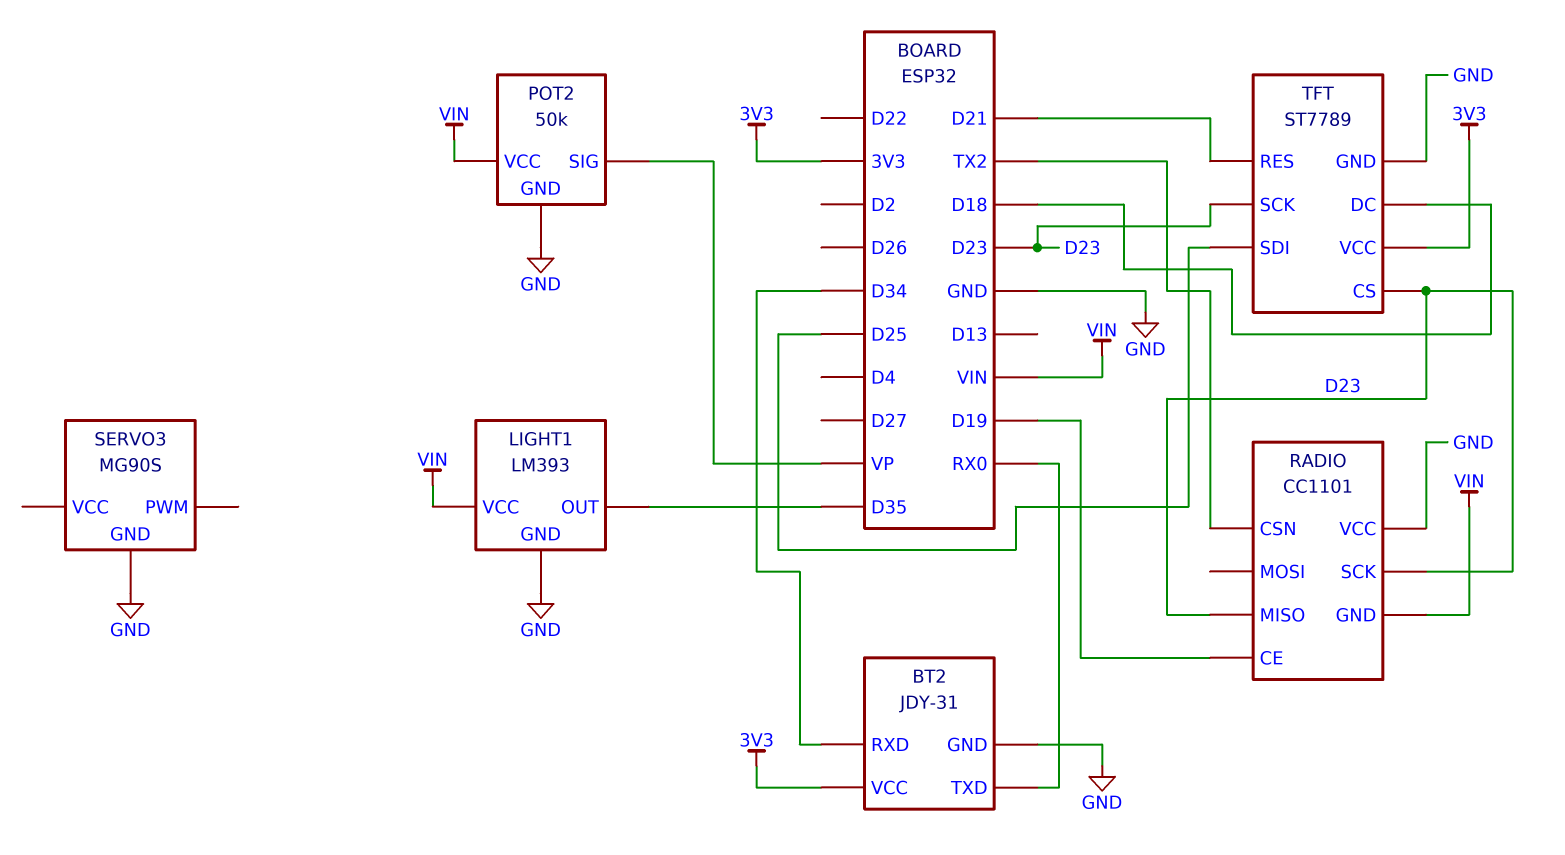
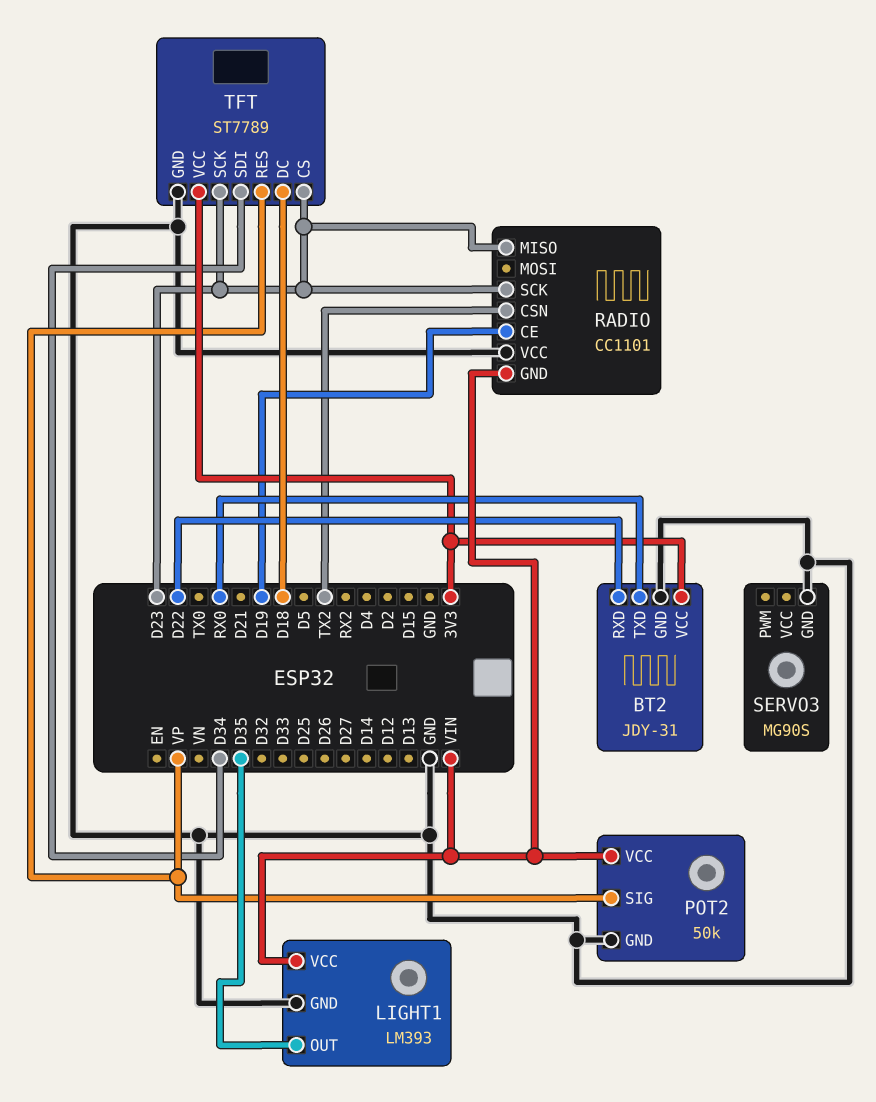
BT2 pin RXD: D34 -> D22
TFT pin RES: D21 -> VP
TFT pin SDI: D25 -> D34

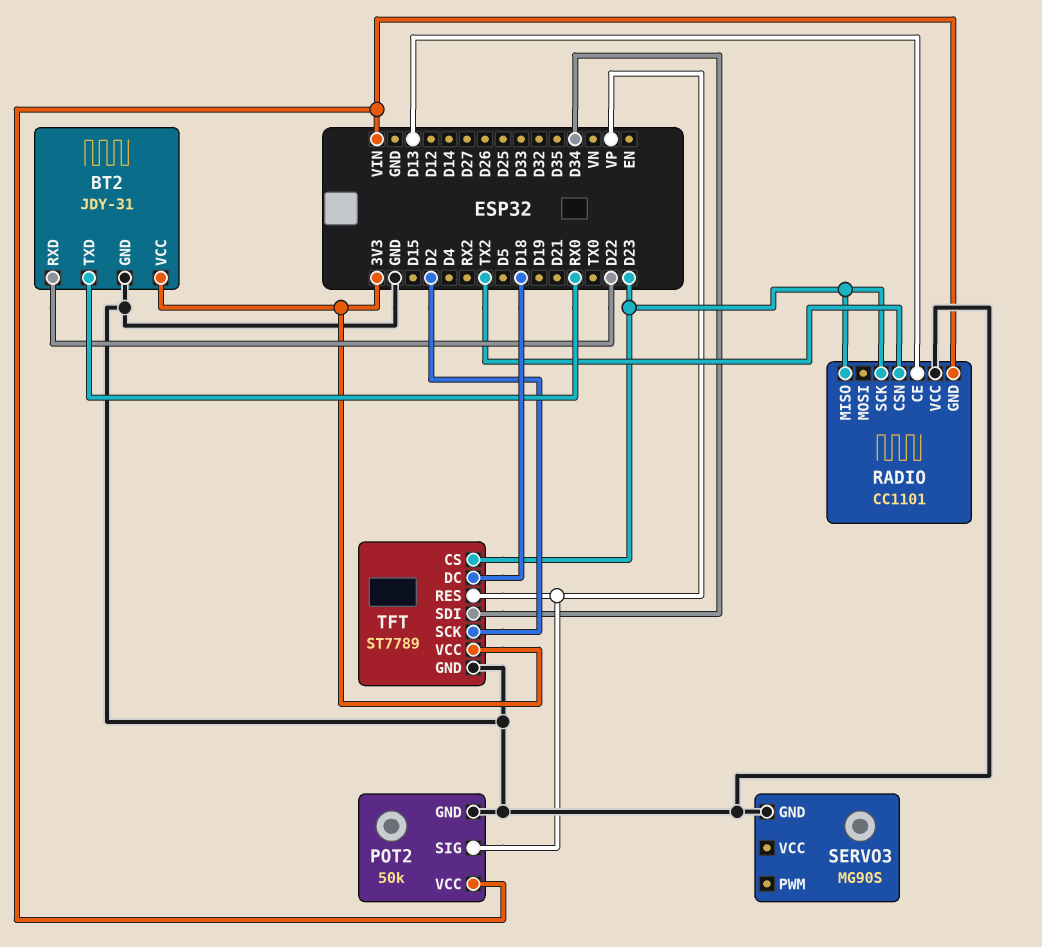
LIGHT1: LM393 -> none
LIGHT1 pin GND: GND -> none
LIGHT1 pin OUT: D35 -> none
LIGHT1 pin VCC: VIN -> none
RADIO pin CE: D19 -> D13
TFT pin SCK: D23 -> D2

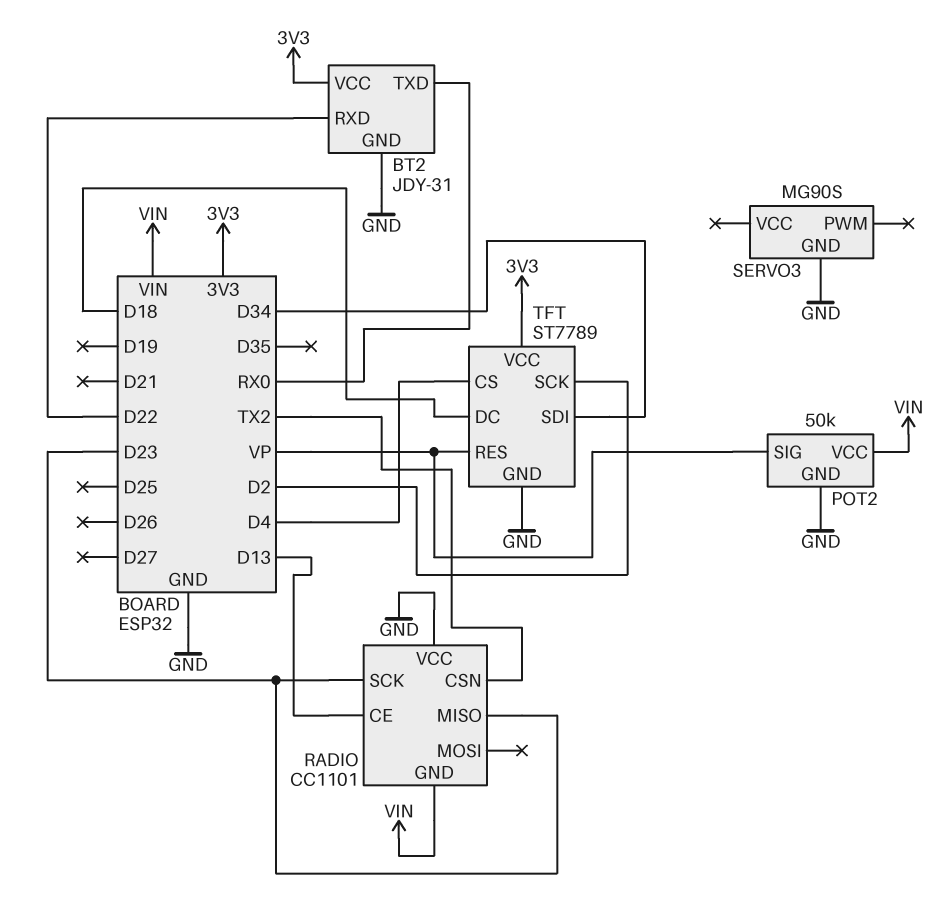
TFT pin CS: D23 -> D4

